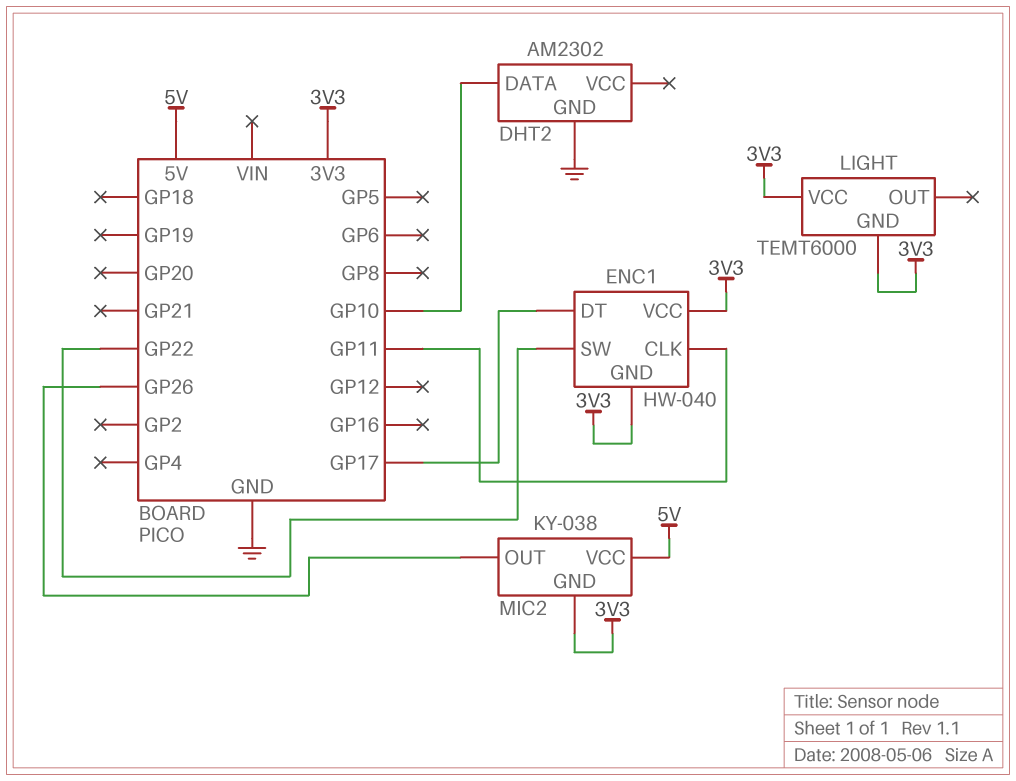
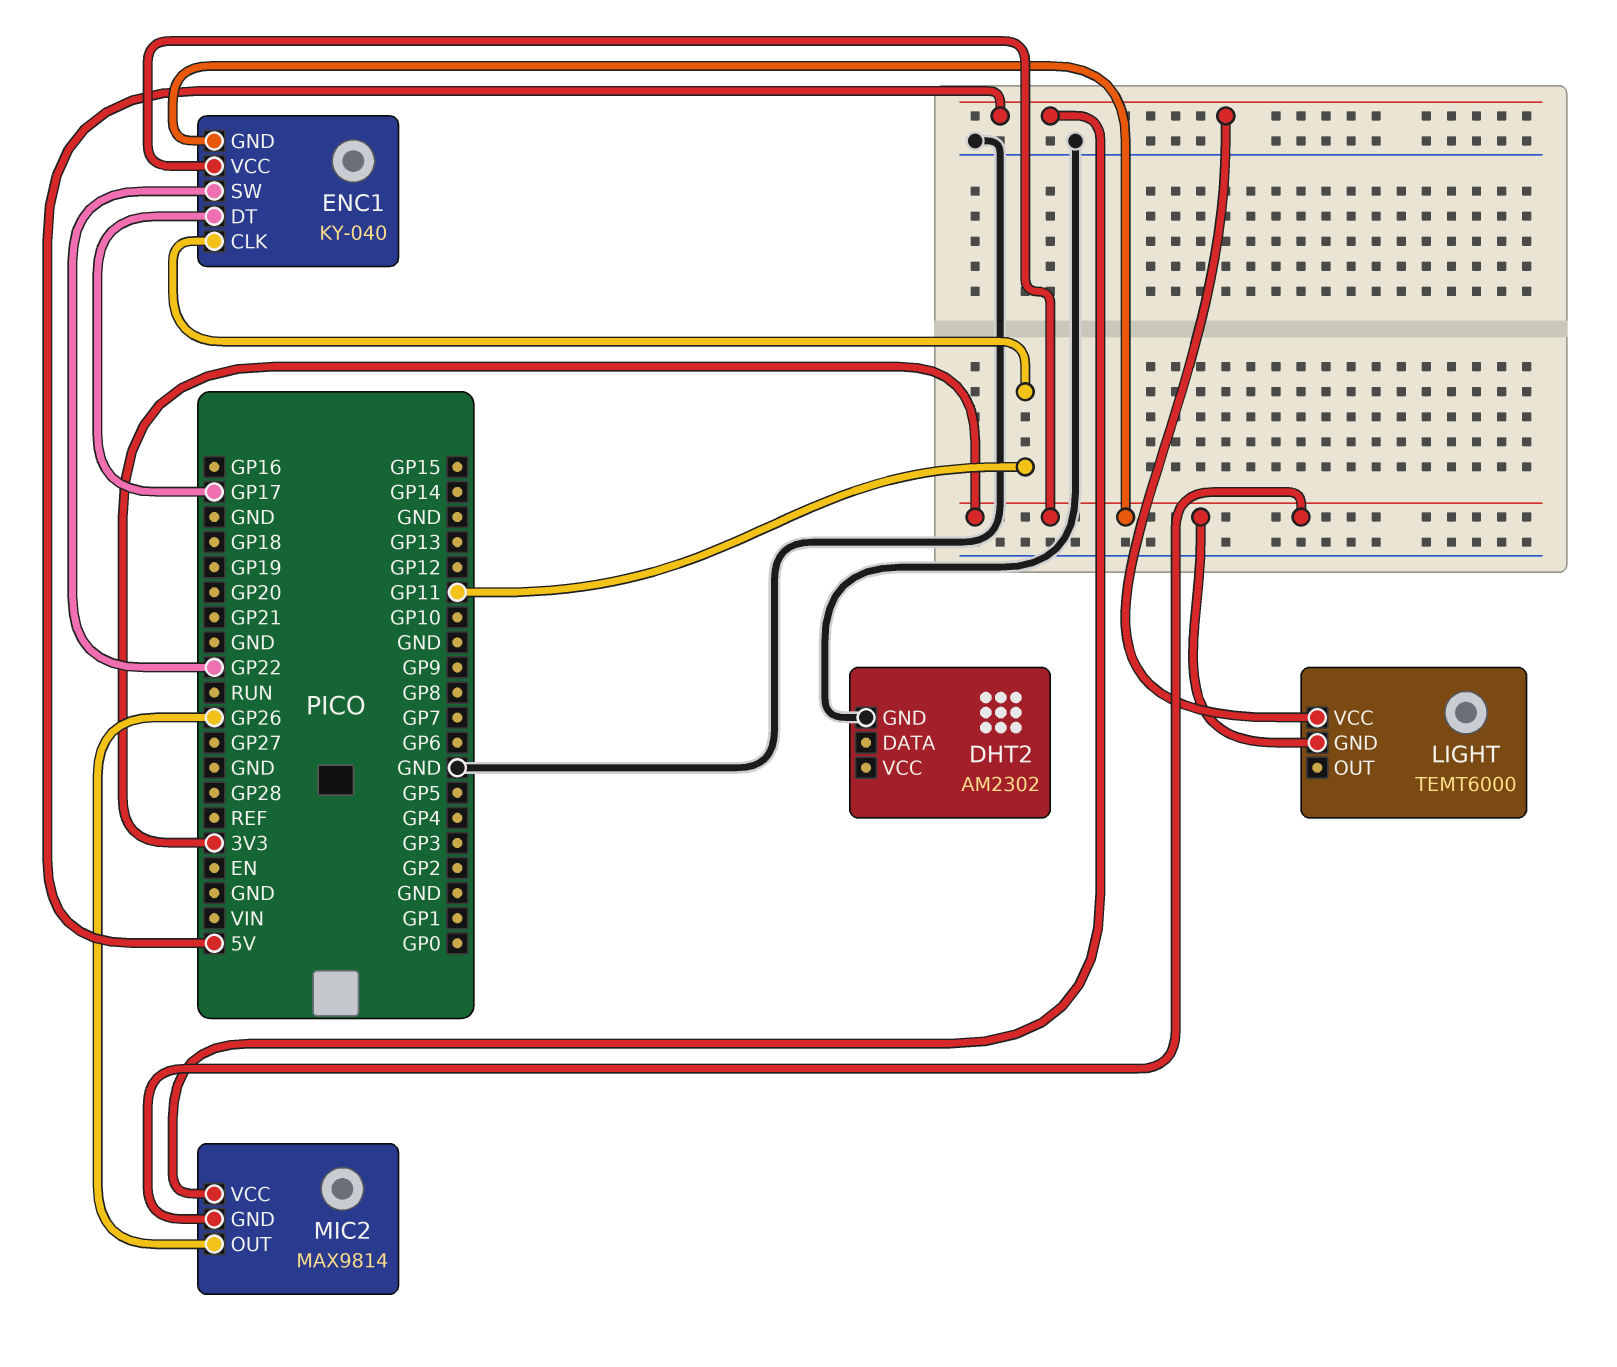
DHT2 pin DATA: GP10 -> none
ENC1: HW-040 -> KY-040
LIGHT pin VCC: 3V3 -> 5V
MIC2: KY-038 -> MAX9814

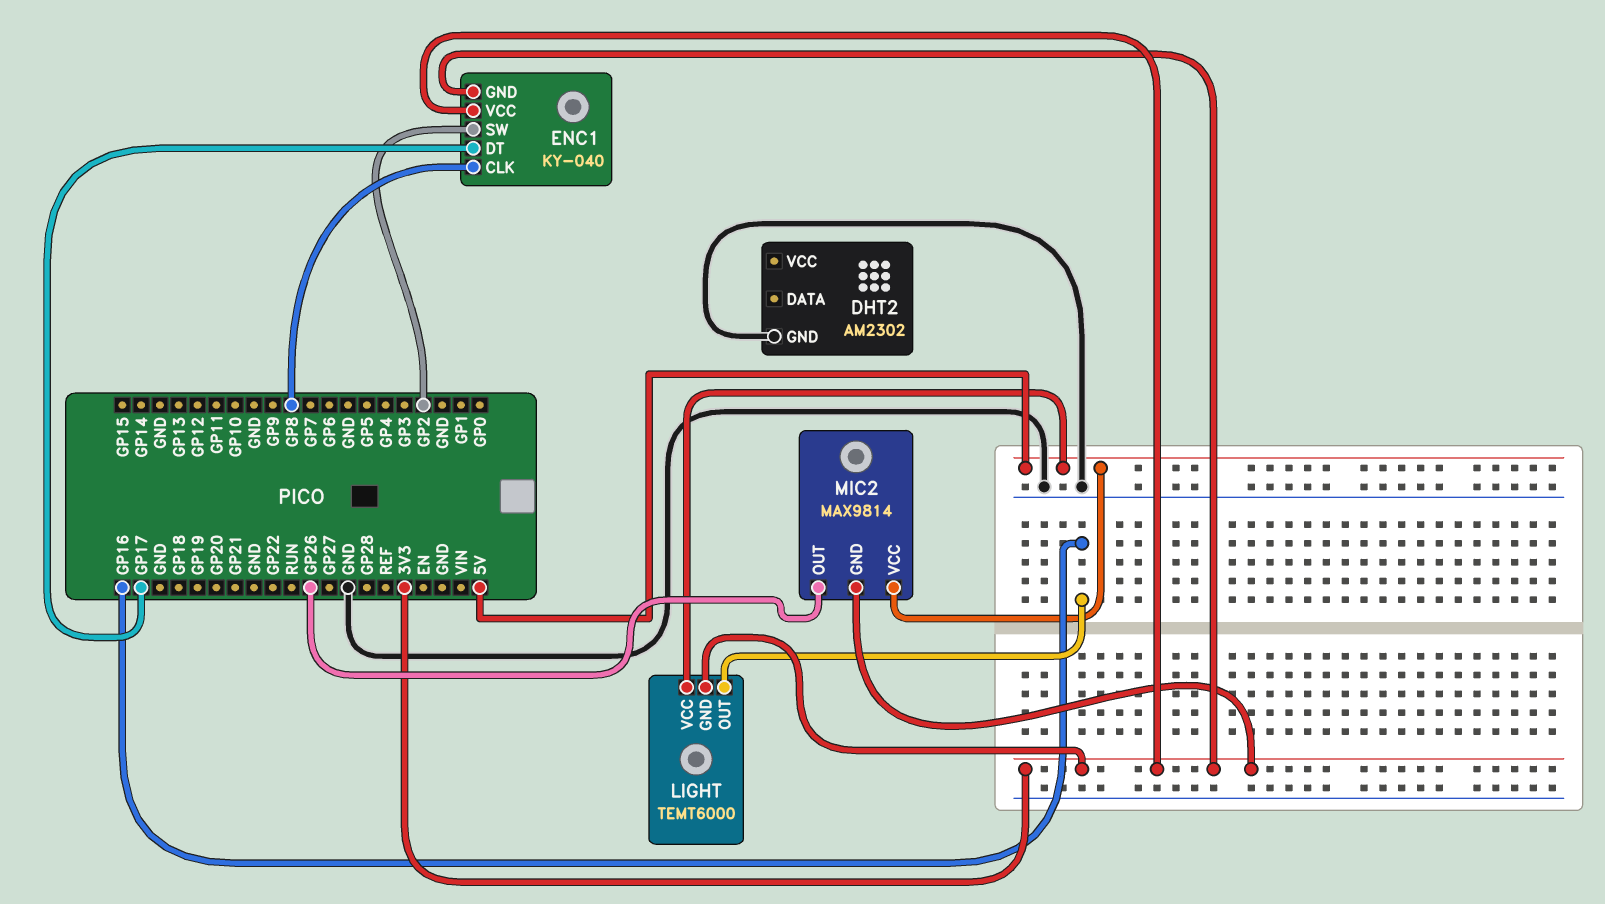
ENC1 pin CLK: GP11 -> GP8
ENC1 pin SW: GP22 -> GP2
LIGHT pin OUT: none -> GP16

